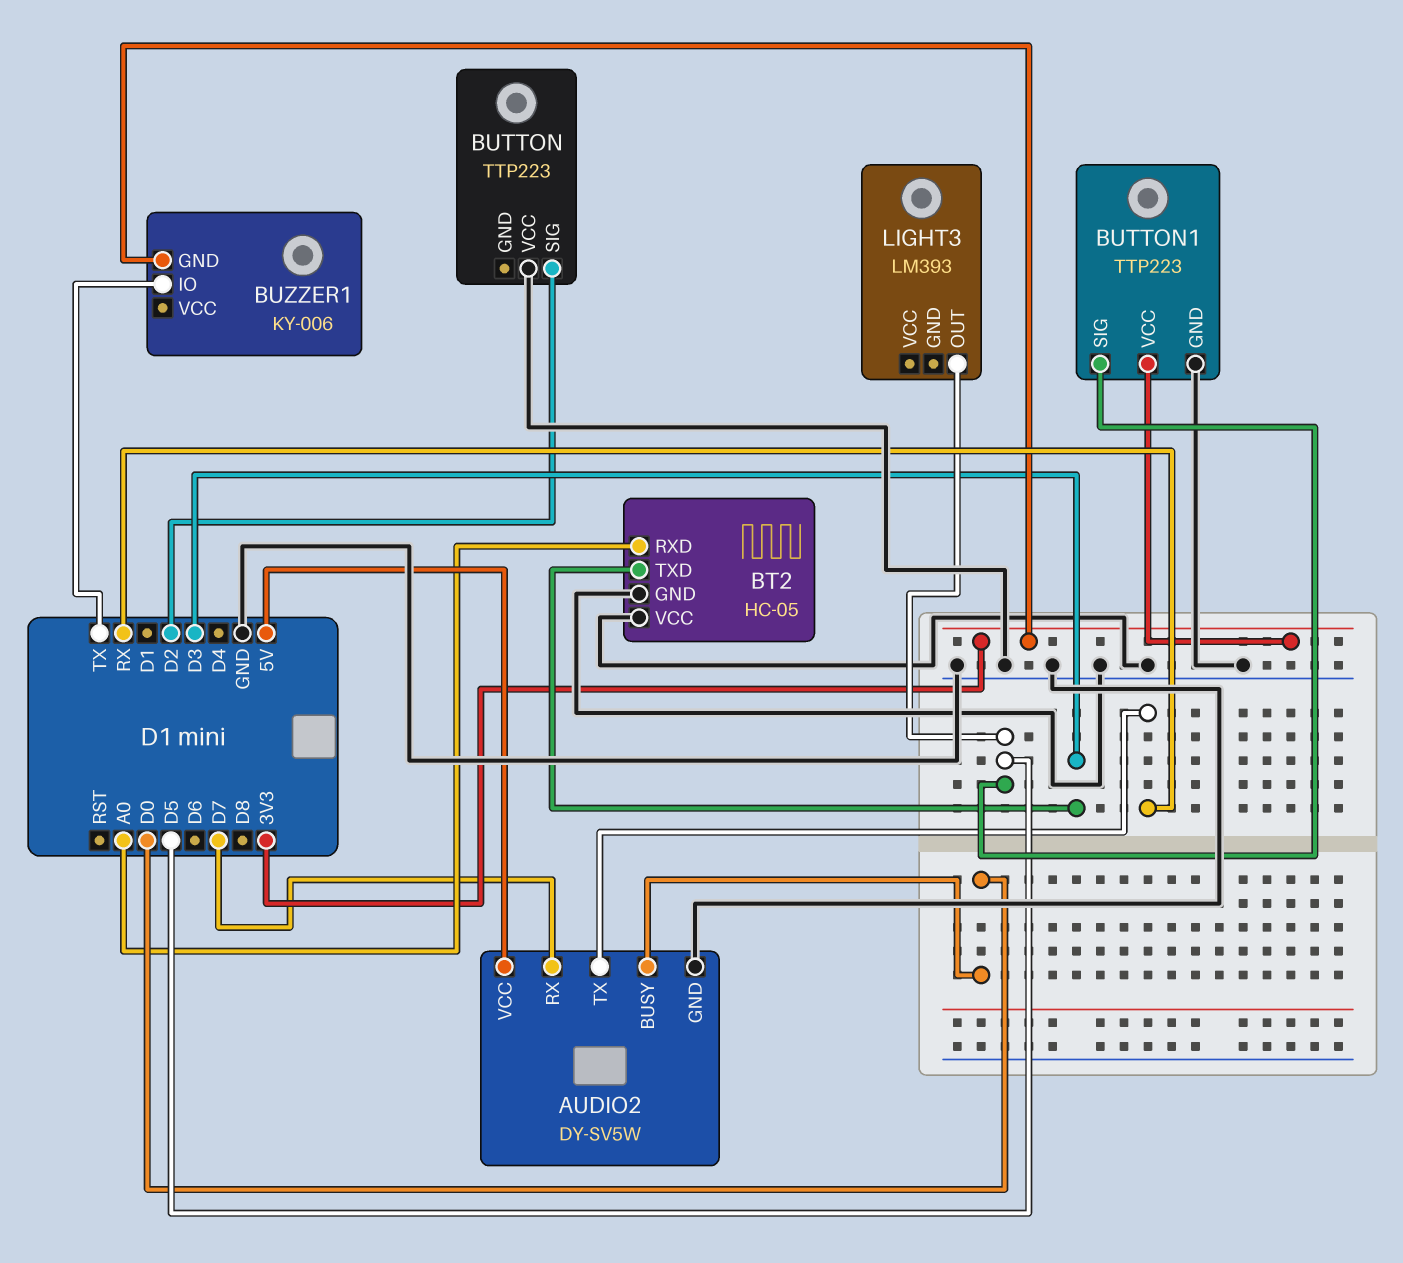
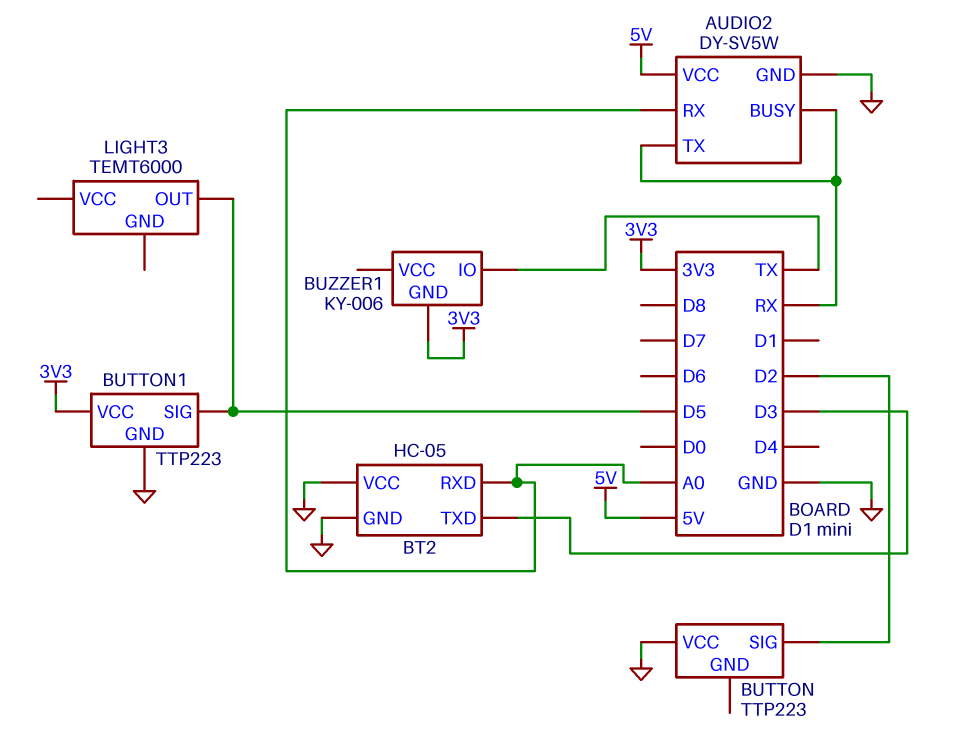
AUDIO2 pin BUSY: D0 -> RX
AUDIO2 pin RX: D7 -> A0
LIGHT3: LM393 -> TEMT6000

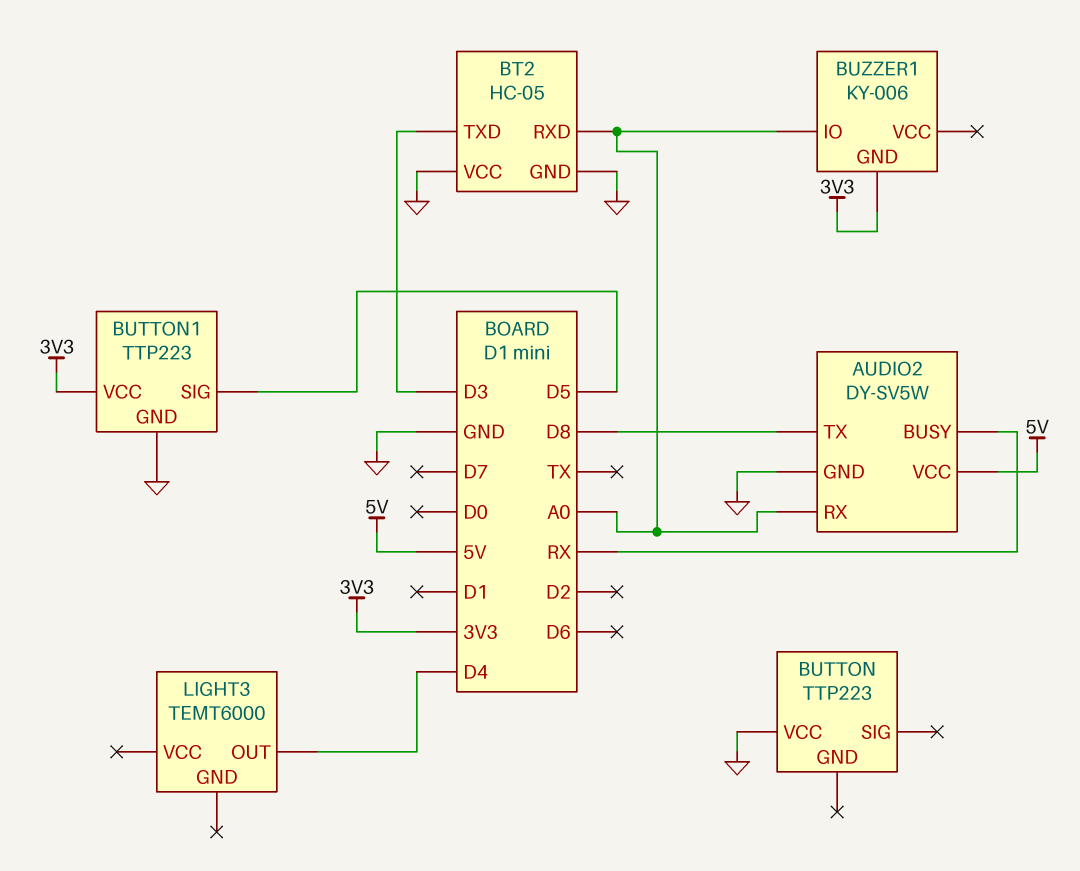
AUDIO2 pin TX: RX -> D8
BUTTON pin SIG: D2 -> none
BUZZER1 pin IO: TX -> A0
LIGHT3 pin OUT: D5 -> D4

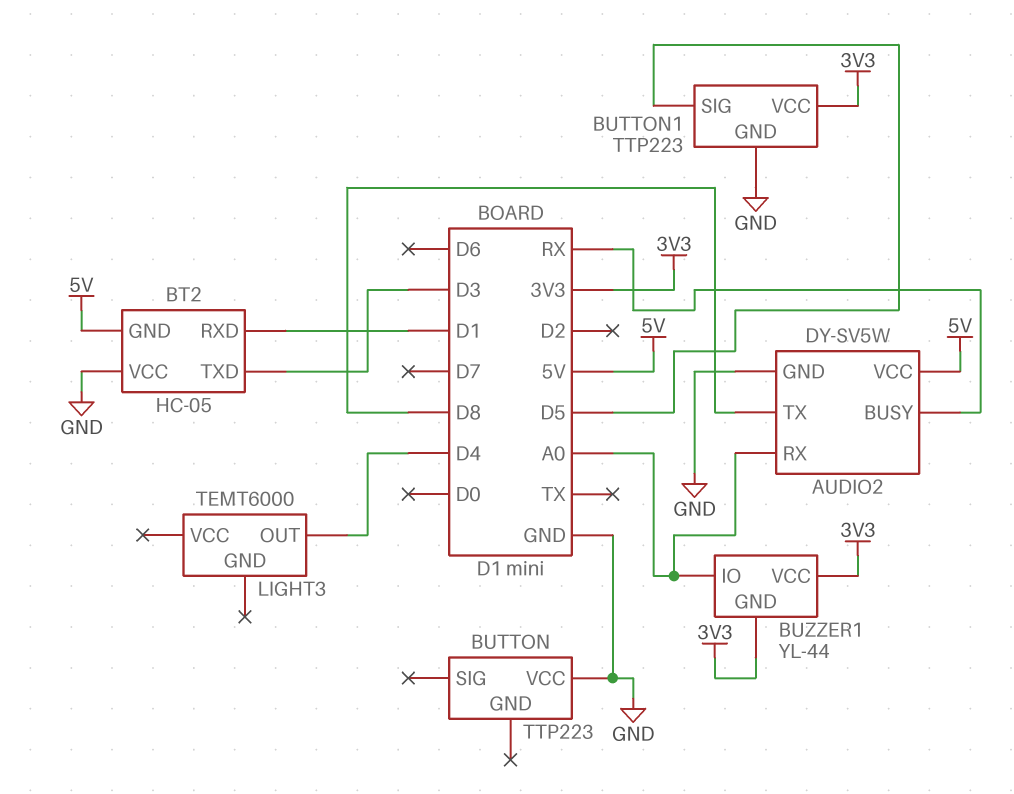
BT2 pin GND: GND -> 5V
BT2 pin RXD: A0 -> D1
BUZZER1: KY-006 -> YL-44
BUZZER1 pin VCC: none -> 3V3

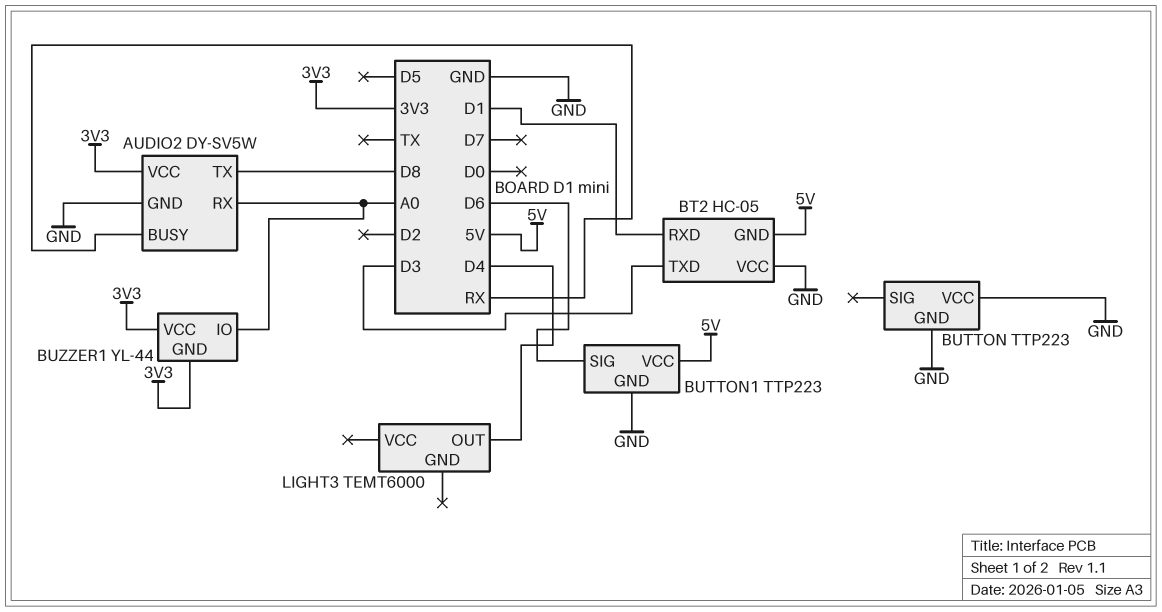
AUDIO2 pin VCC: 5V -> 3V3
BUTTON pin GND: none -> GND
BUTTON1 pin SIG: D5 -> D6
BUTTON1 pin VCC: 3V3 -> 5V

